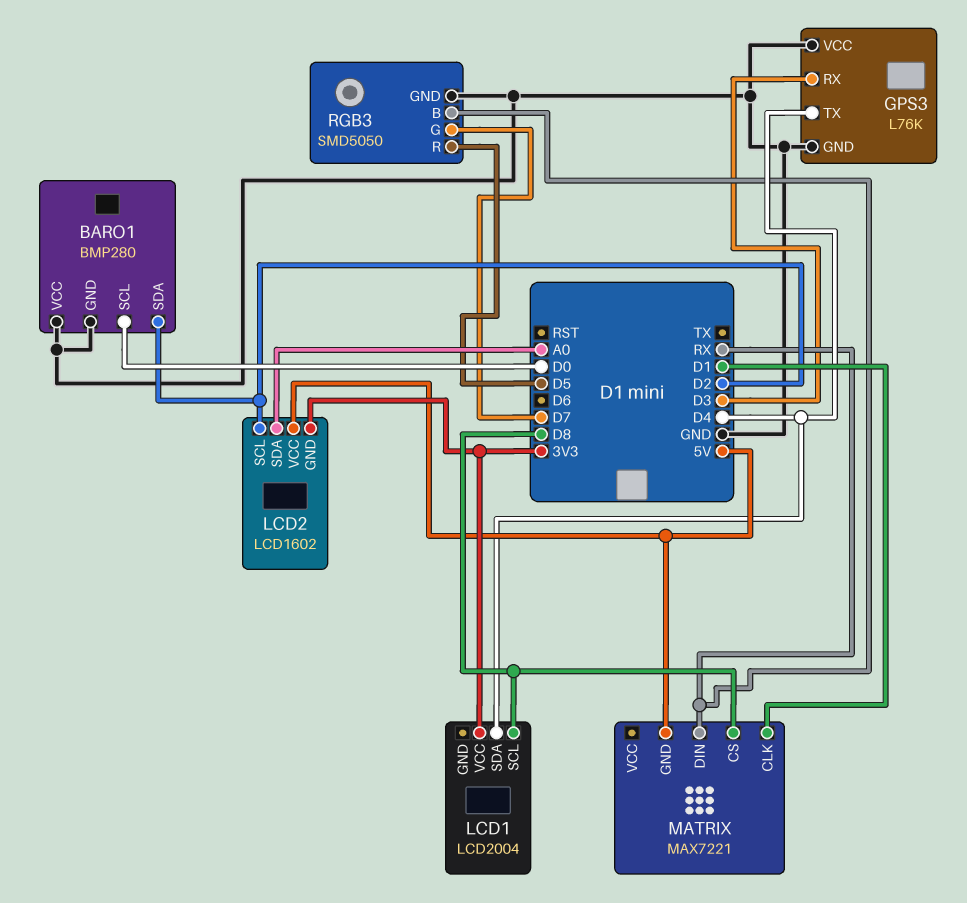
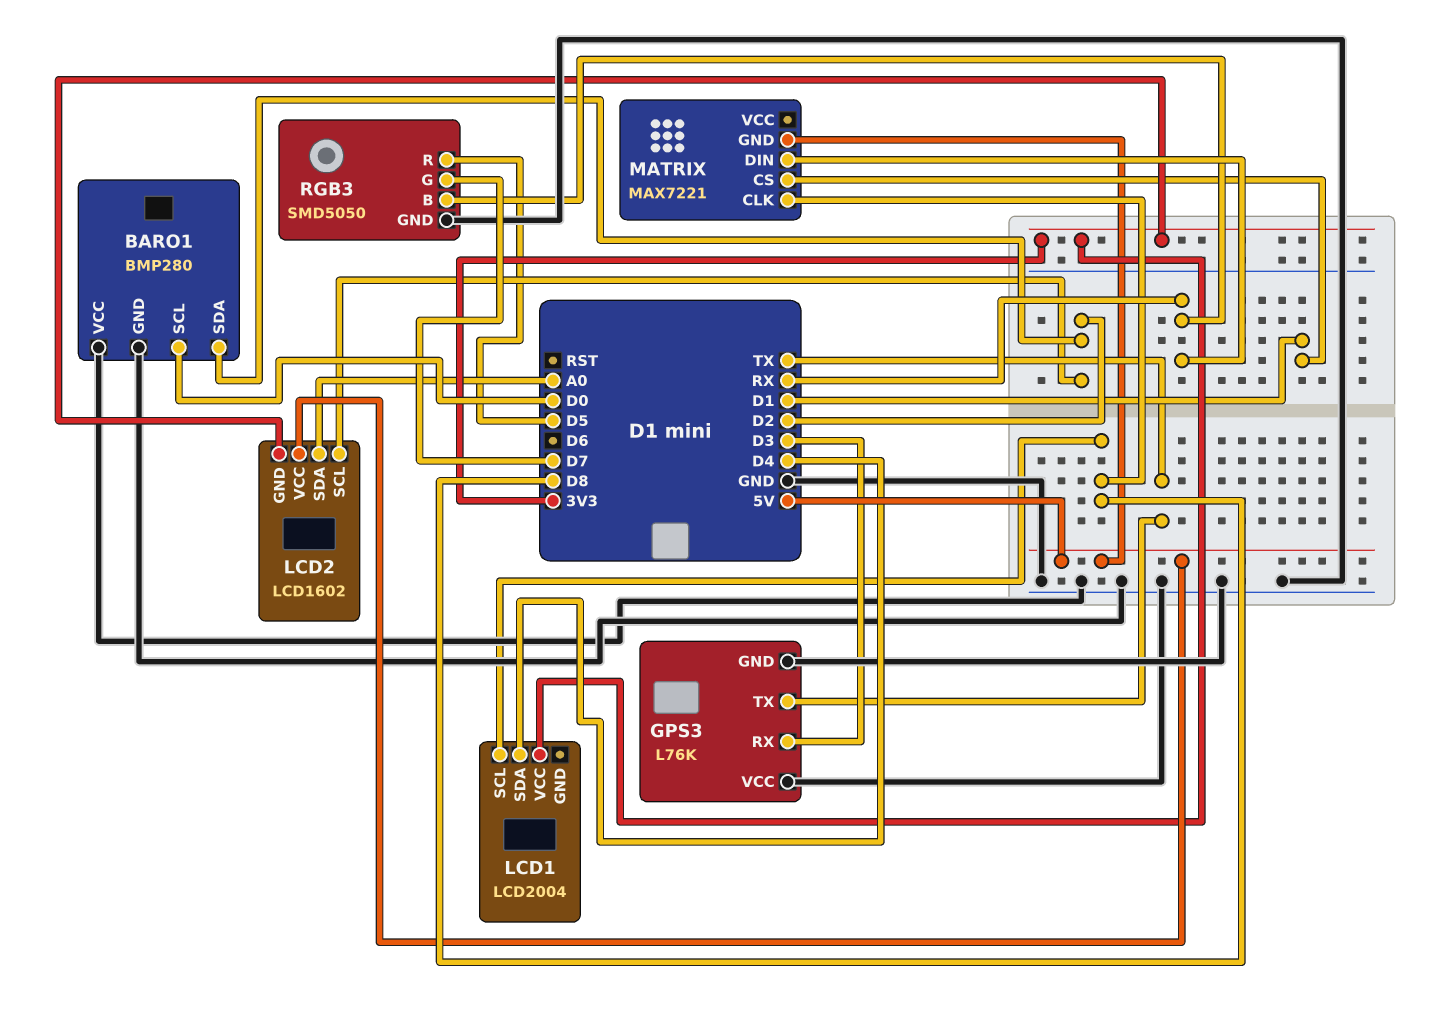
GPS3 pin TX: D4 -> TX
MATRIX pin CLK: D1 -> D8
MATRIX pin CS: D8 -> D1

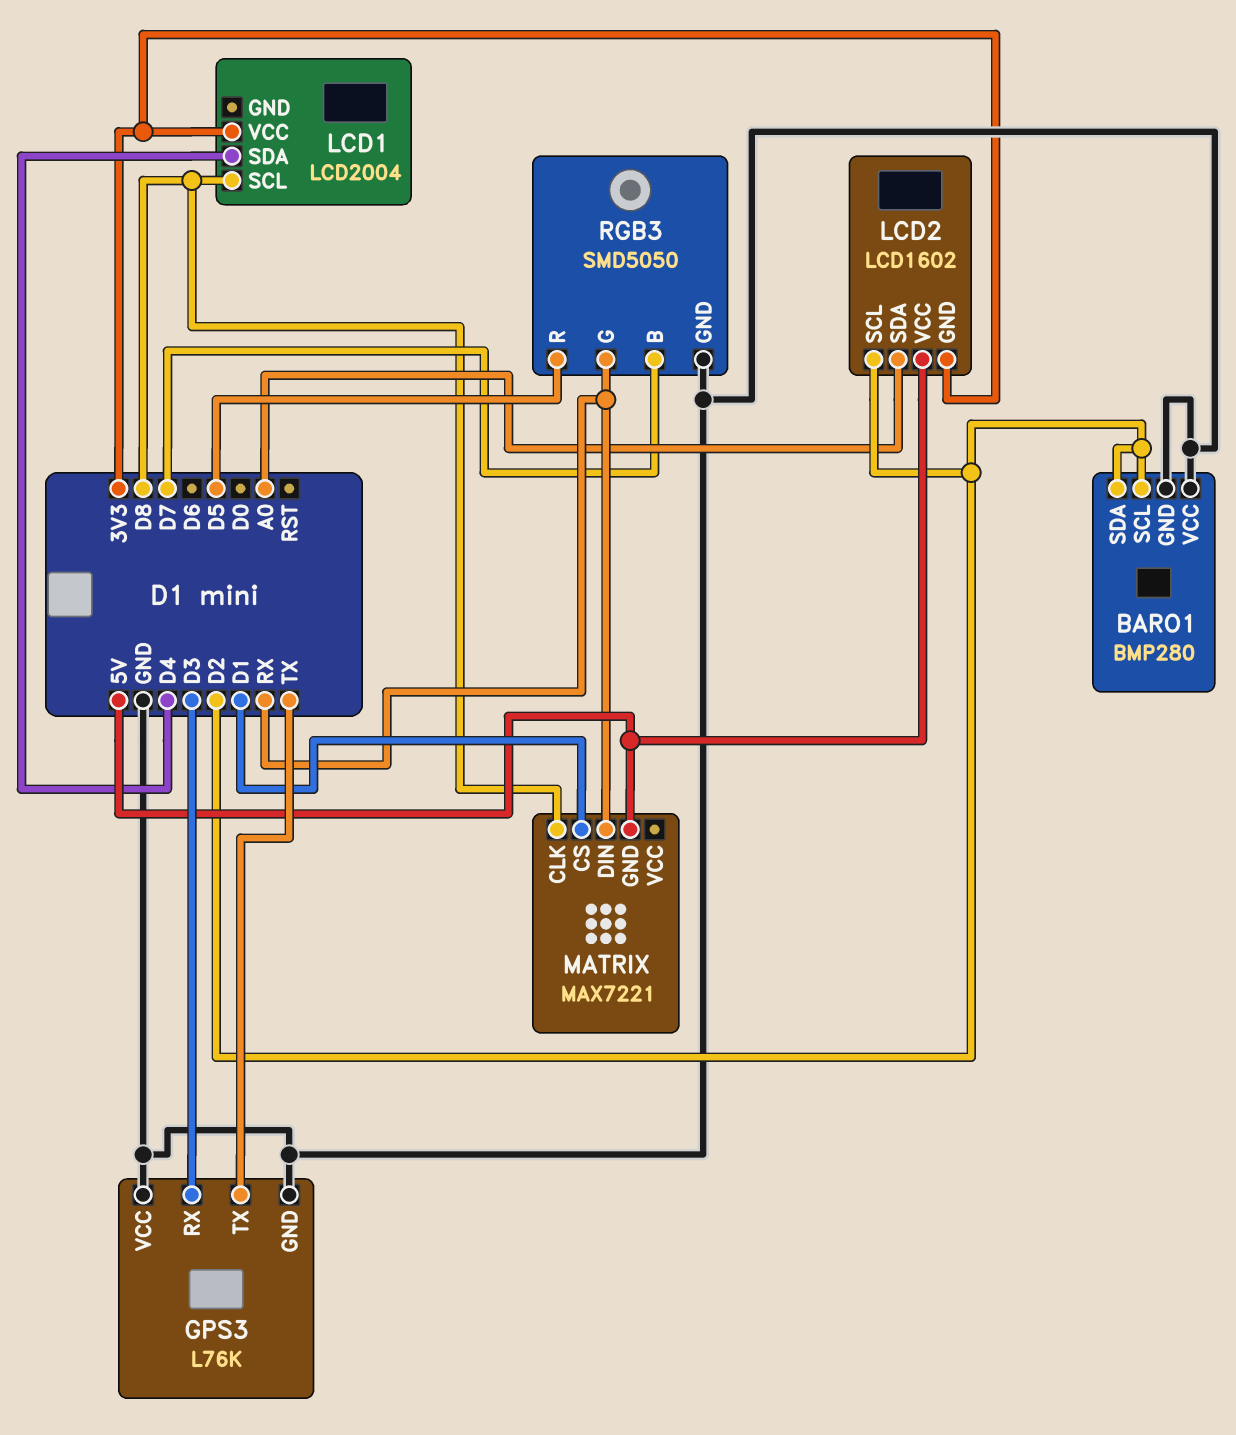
BARO1 pin SCL: D0 -> D2
RGB3 pin B: RX -> D7
RGB3 pin G: D7 -> RX

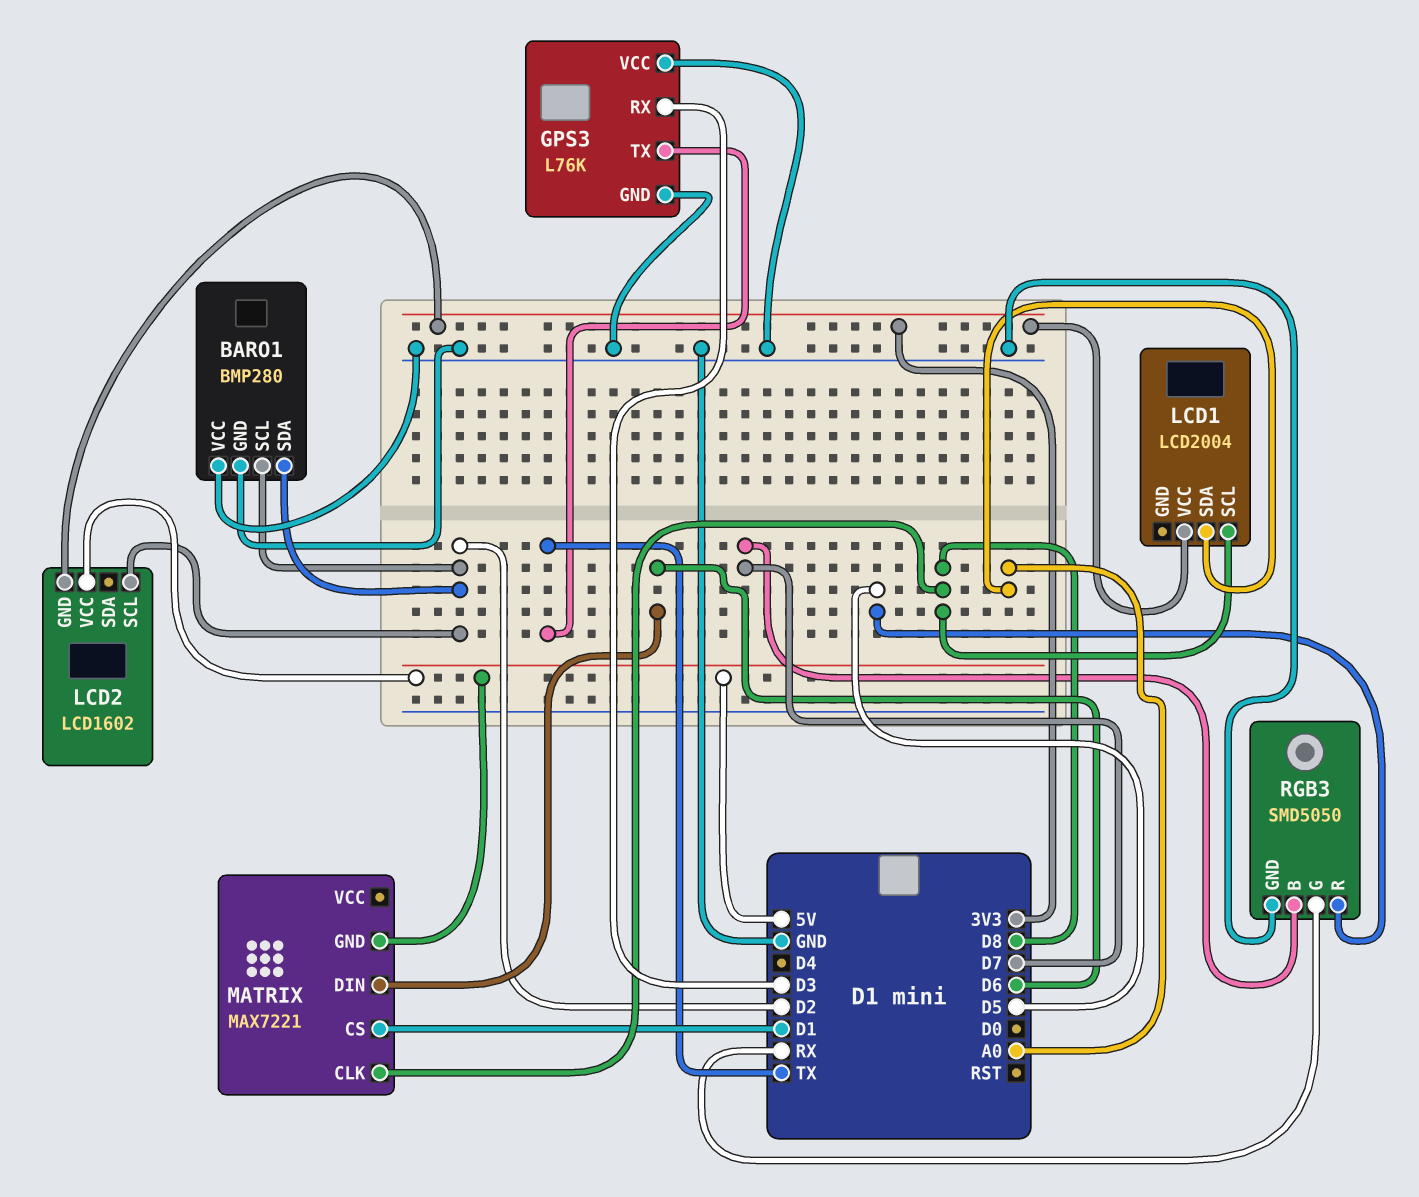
LCD1 pin SDA: D4 -> A0
LCD2 pin SDA: A0 -> none
MATRIX pin DIN: RX -> D6

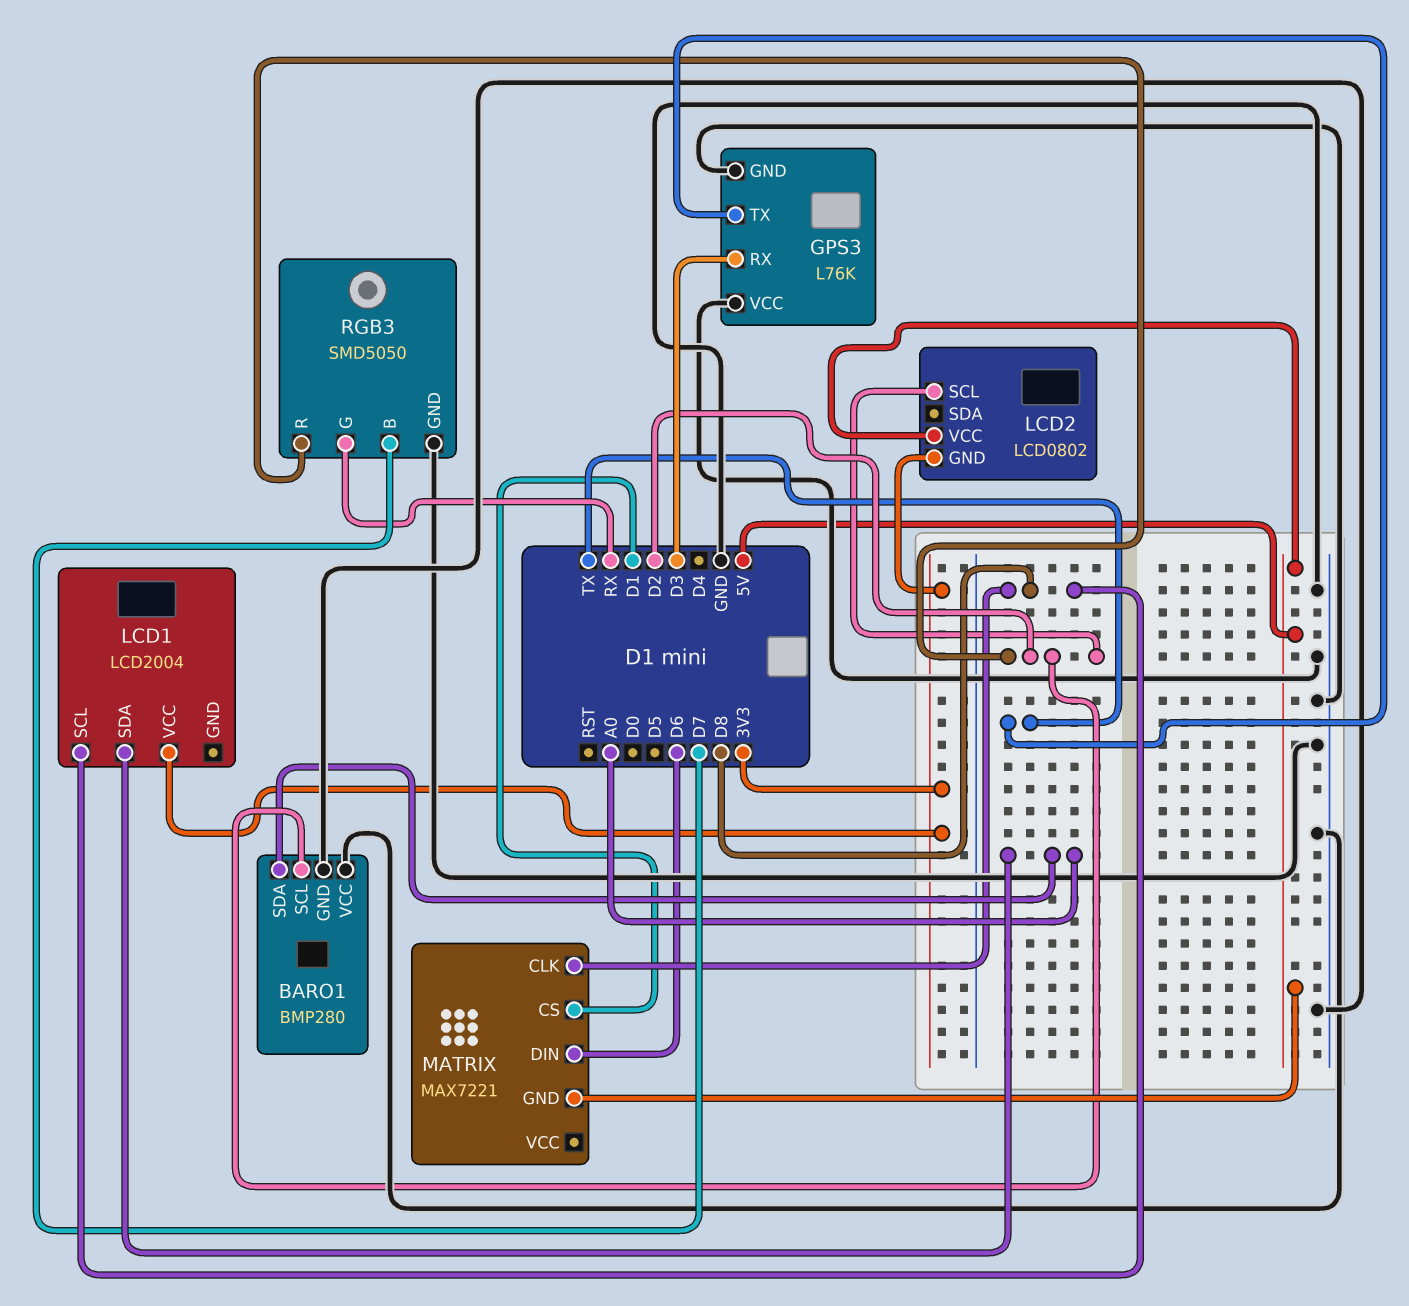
BARO1 pin SDA: D2 -> A0
LCD2: LCD1602 -> LCD0802
RGB3 pin R: D5 -> D2

